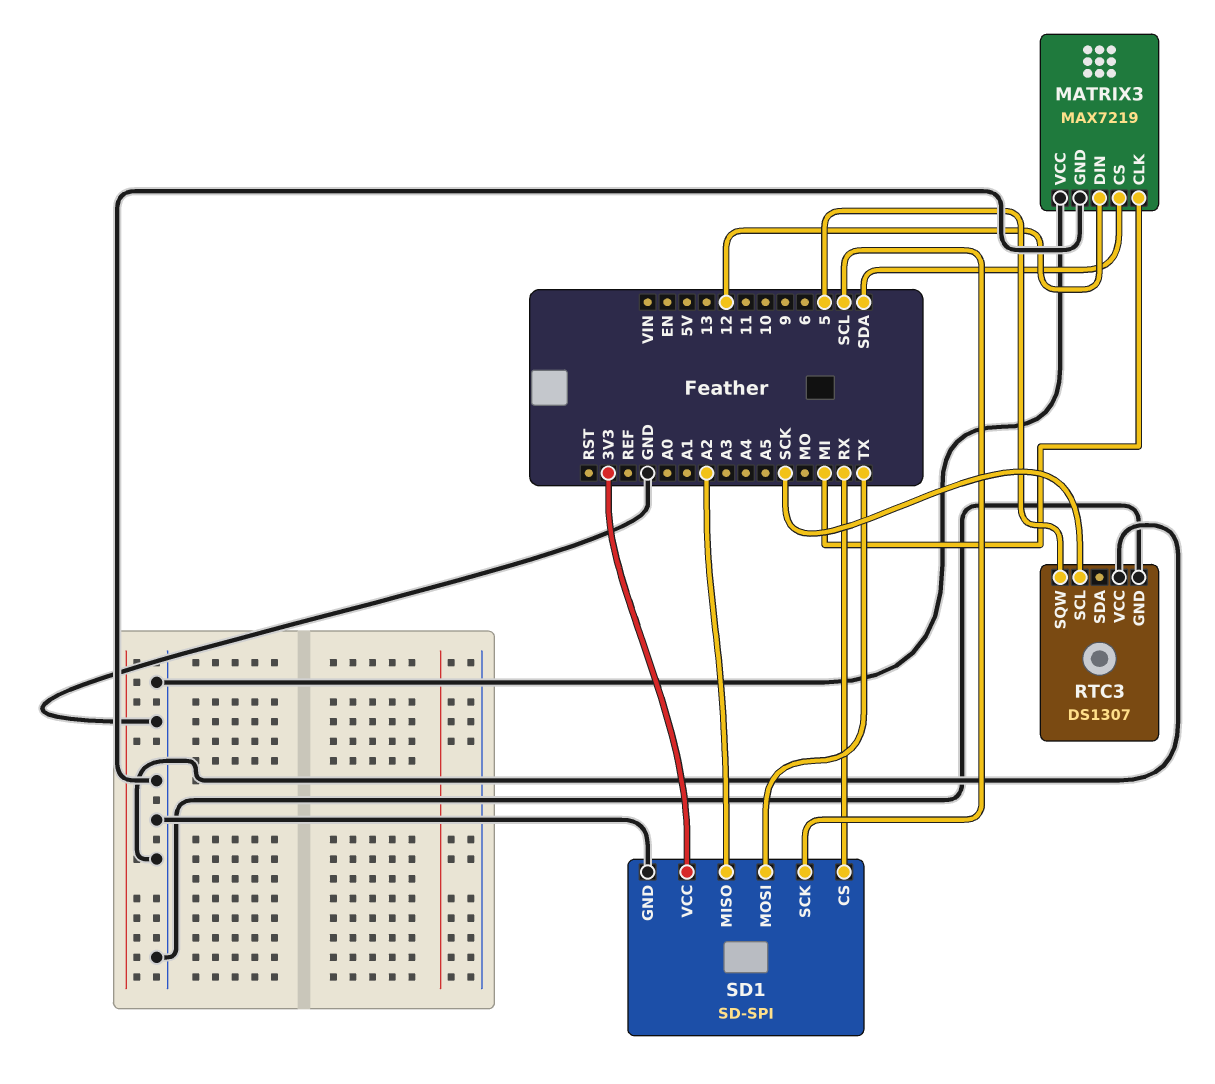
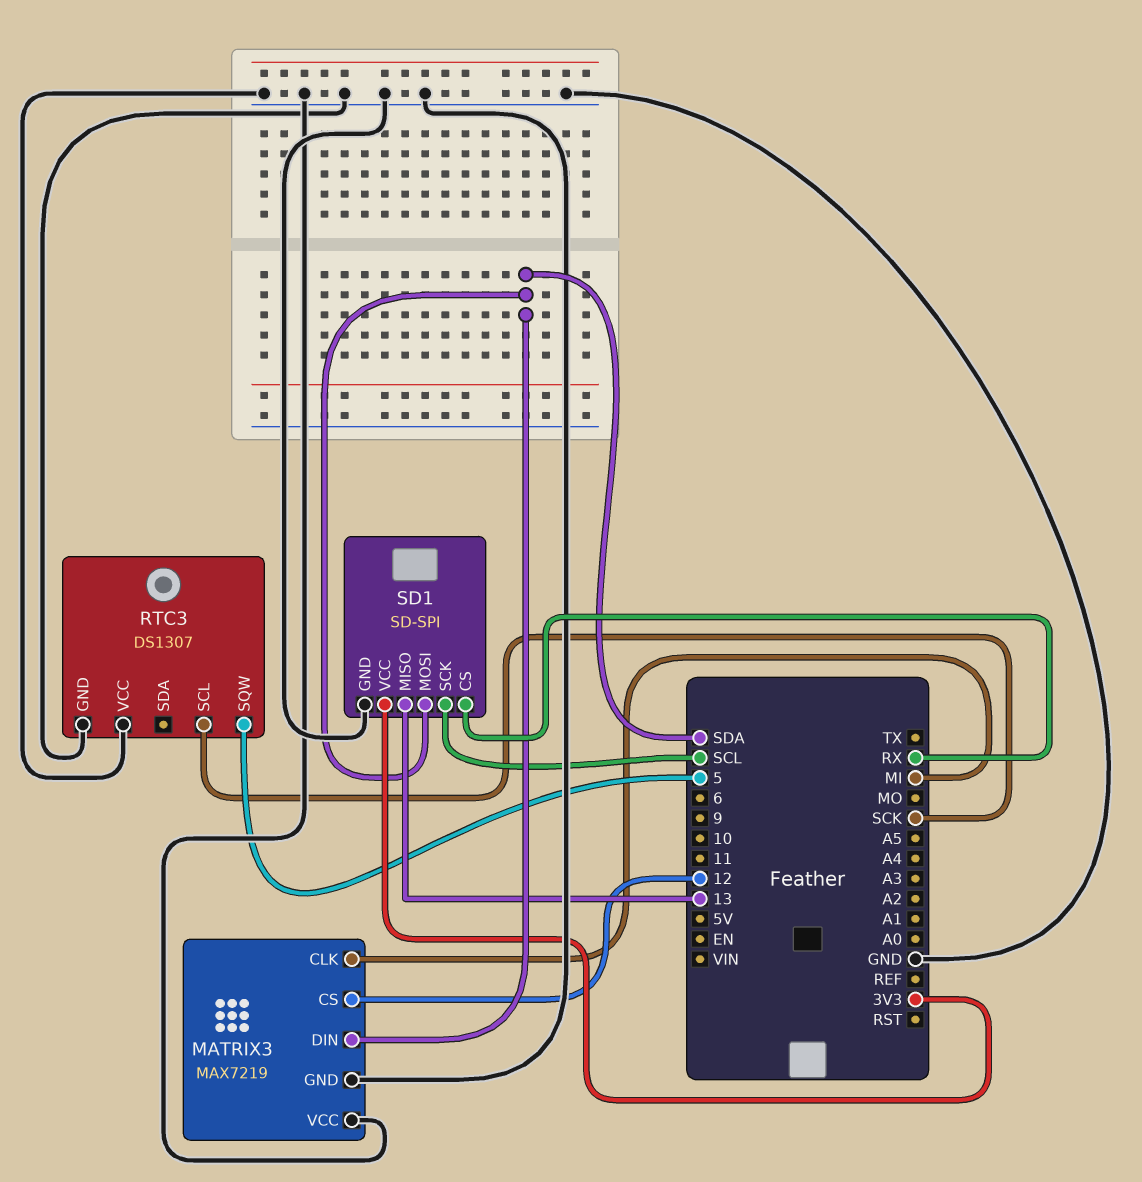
MATRIX3 pin CS: SDA -> 12
MATRIX3 pin DIN: 12 -> SDA
SD1 pin MISO: A2 -> 13
SD1 pin MOSI: TX -> SDA

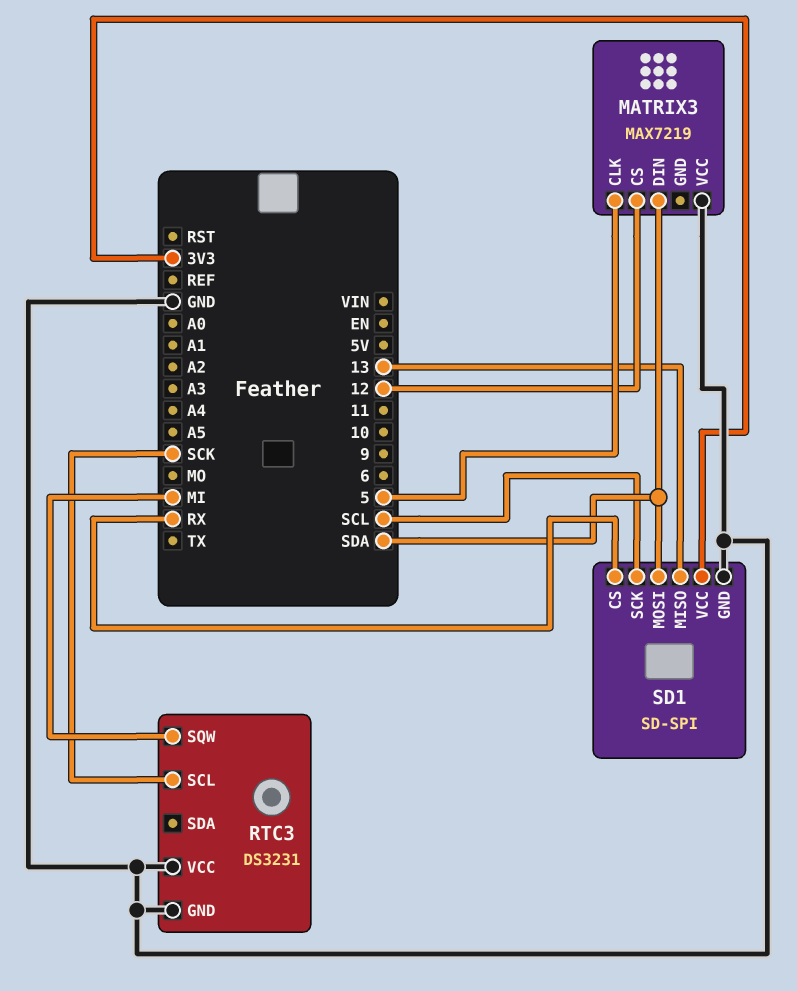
MATRIX3 pin CLK: MI -> 5
MATRIX3 pin GND: GND -> none
RTC3: DS1307 -> DS3231
RTC3 pin SQW: 5 -> MI

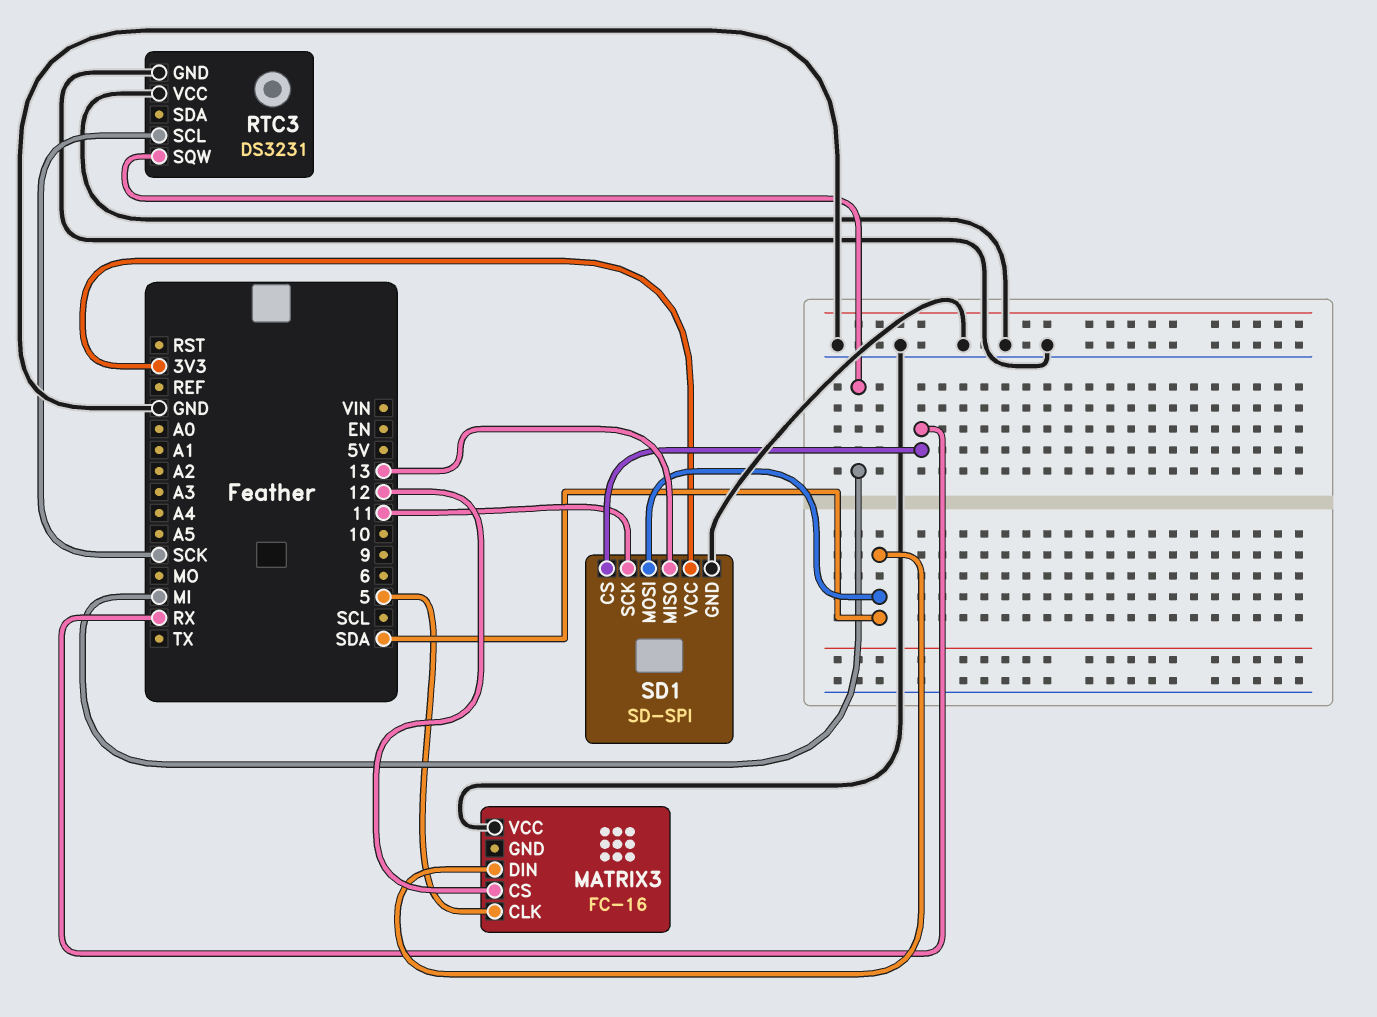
MATRIX3: MAX7219 -> FC-16
SD1 pin SCK: SCL -> 11

